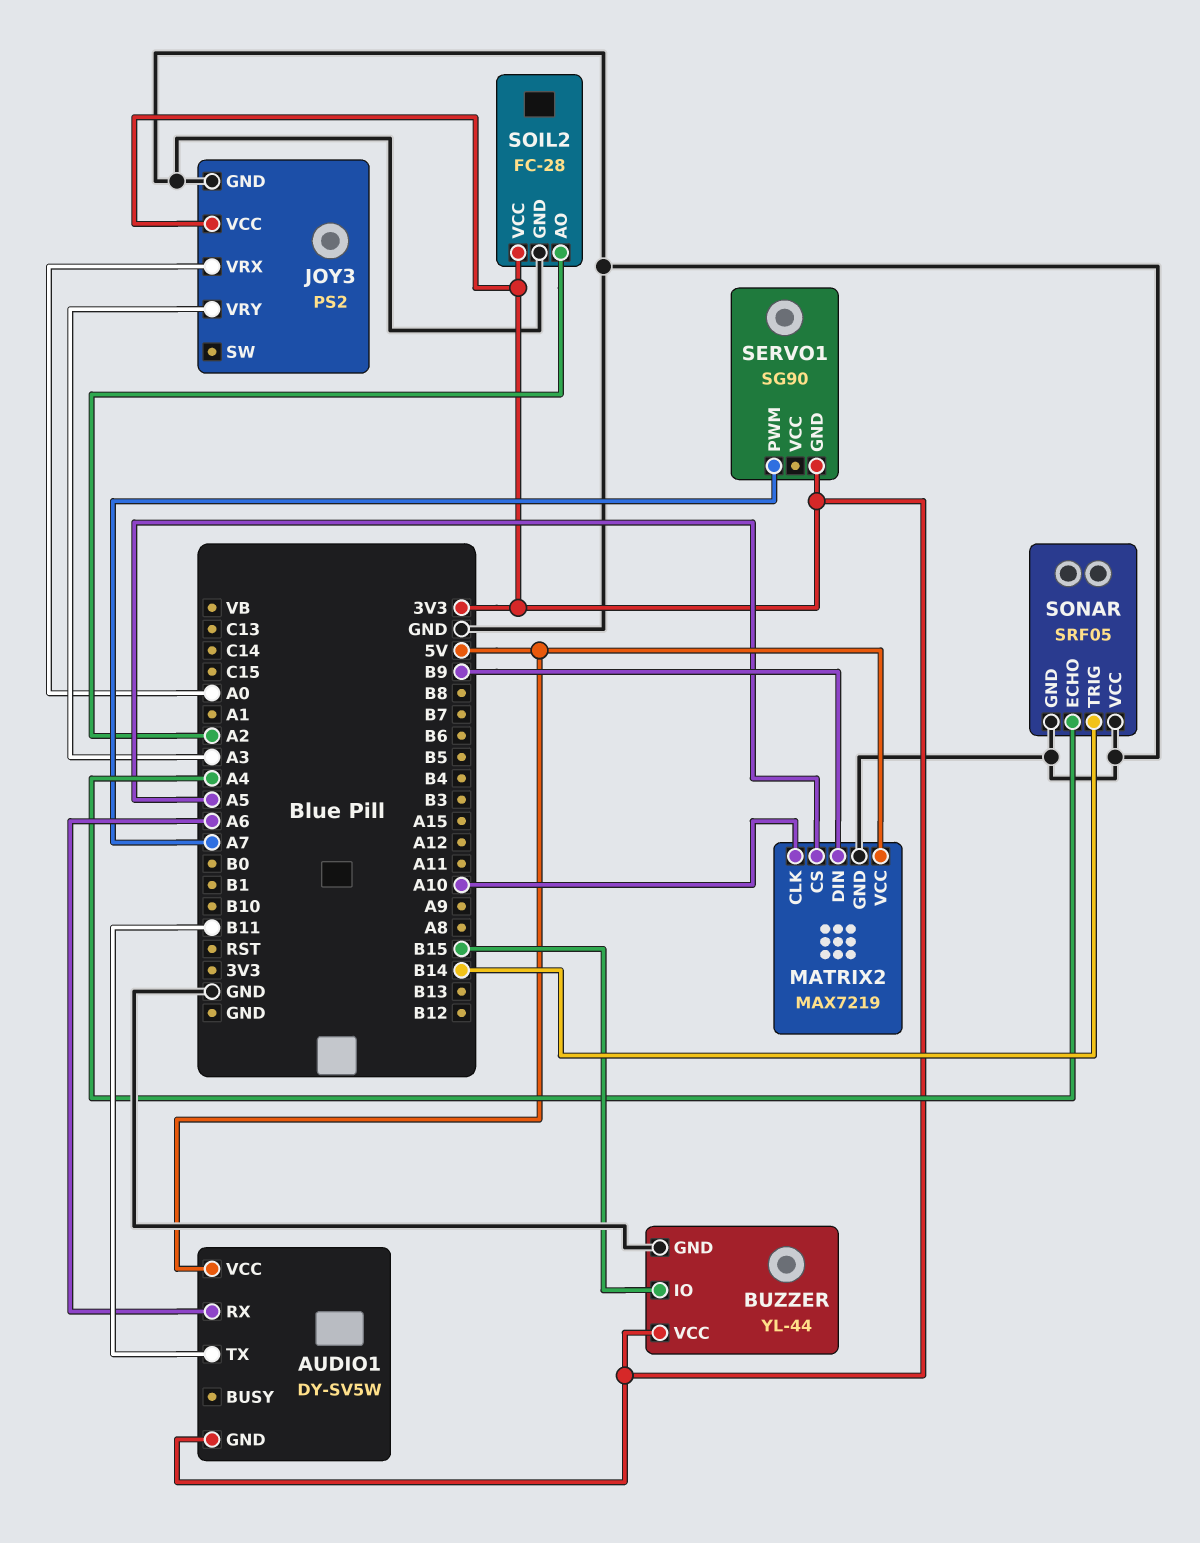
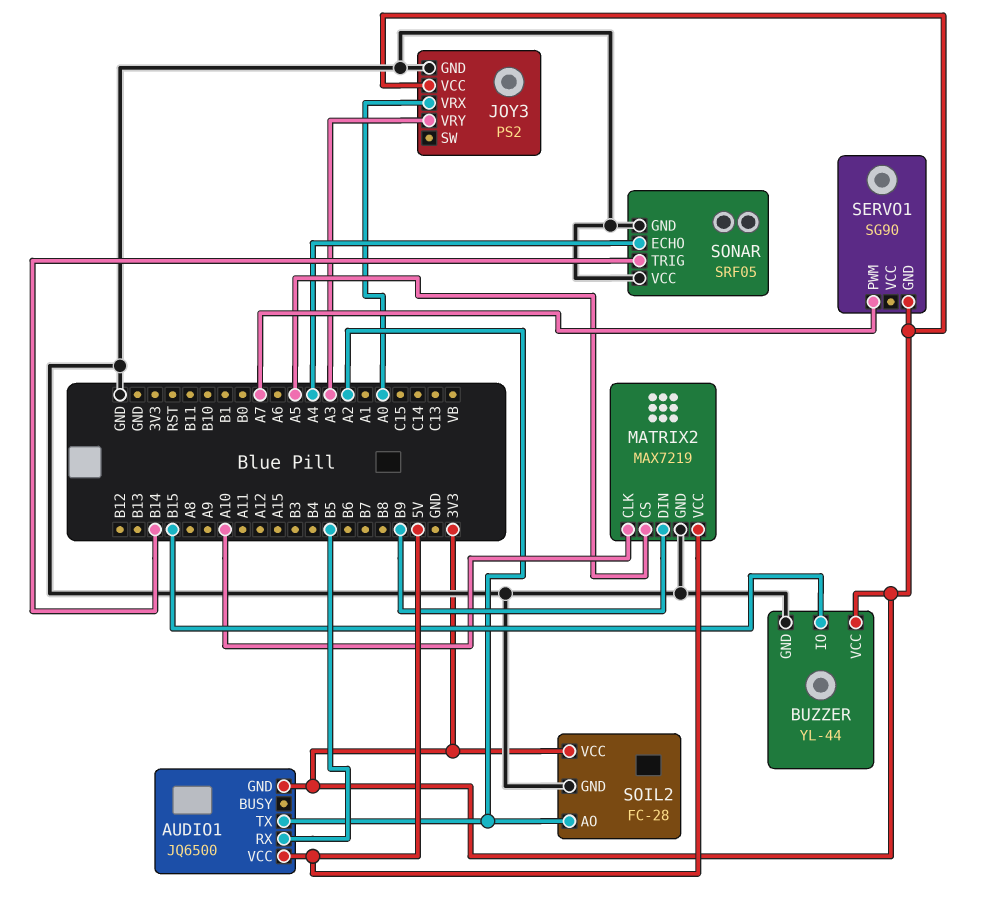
AUDIO1: DY-SV5W -> JQ6500
AUDIO1 pin RX: A6 -> B5
AUDIO1 pin TX: B11 -> A2

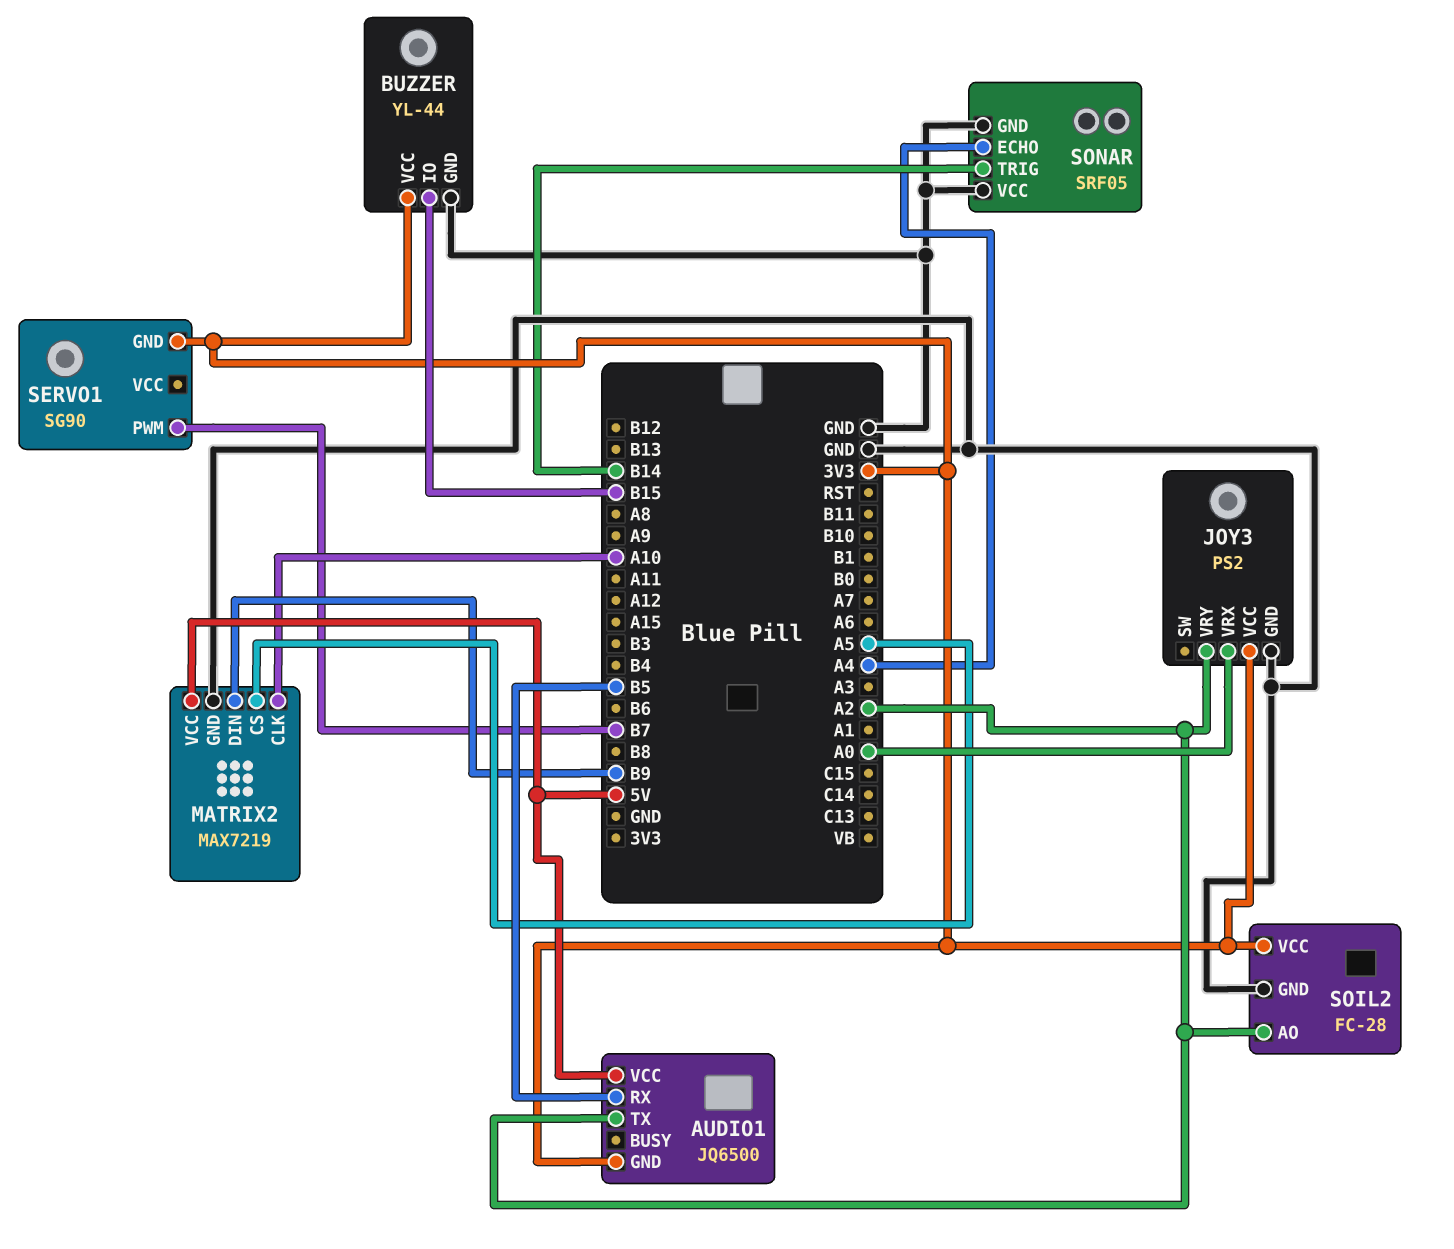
JOY3 pin VRY: A3 -> A2
SERVO1 pin PWM: A7 -> B7

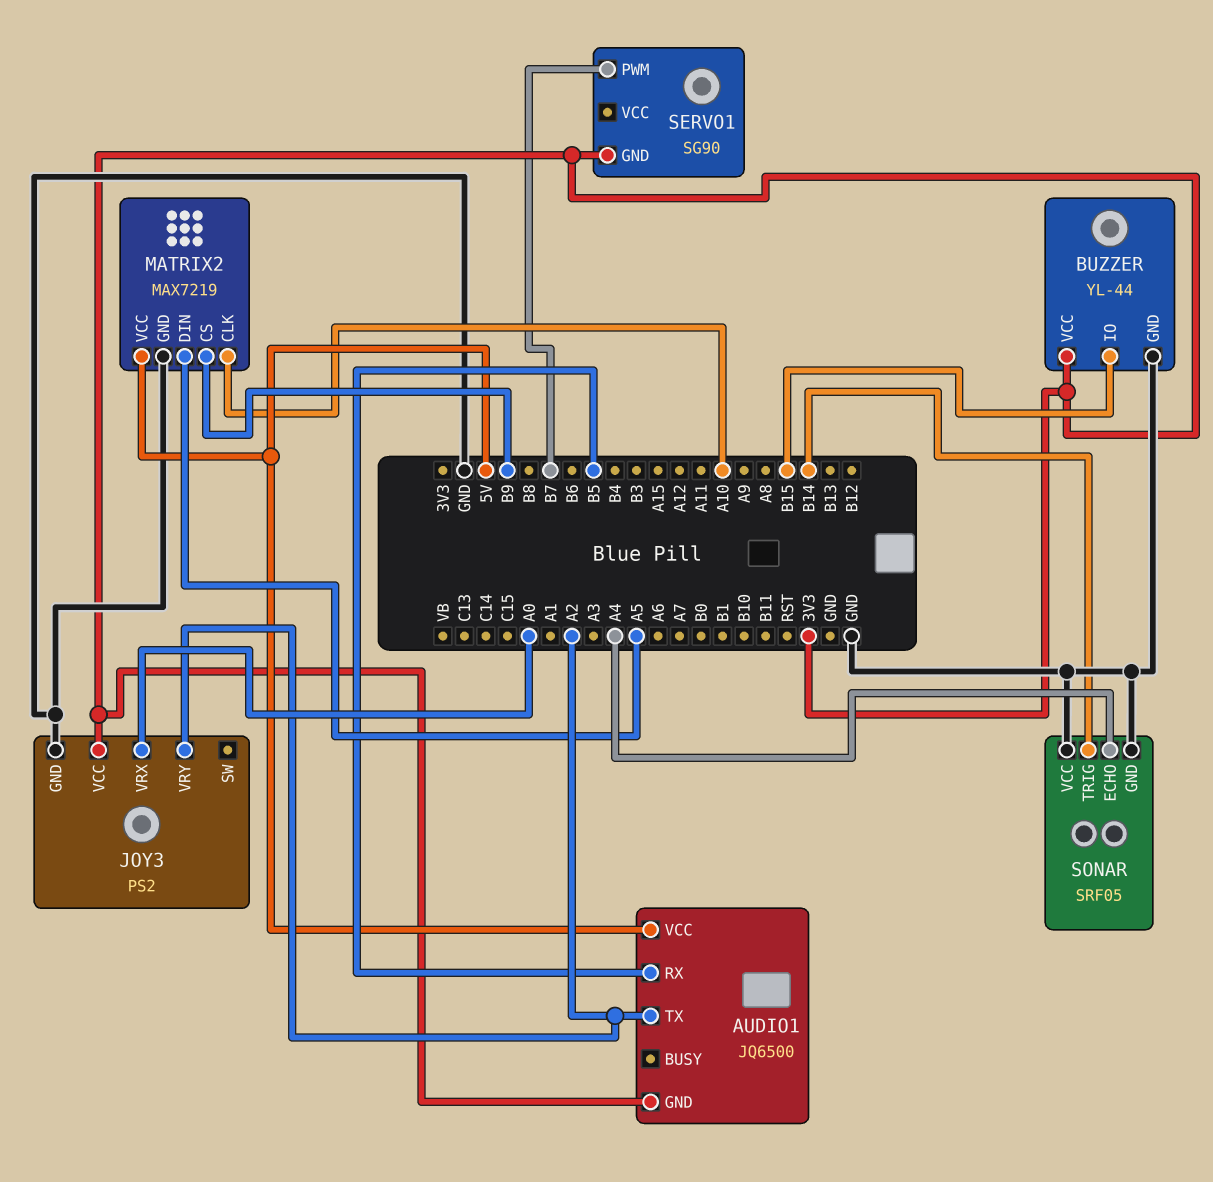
MATRIX2 pin CS: A5 -> B9
MATRIX2 pin DIN: B9 -> A5
SOIL2: FC-28 -> none
SOIL2 pin AO: A2 -> none
SOIL2 pin GND: GND -> none
SOIL2 pin VCC: 3V3 -> none

